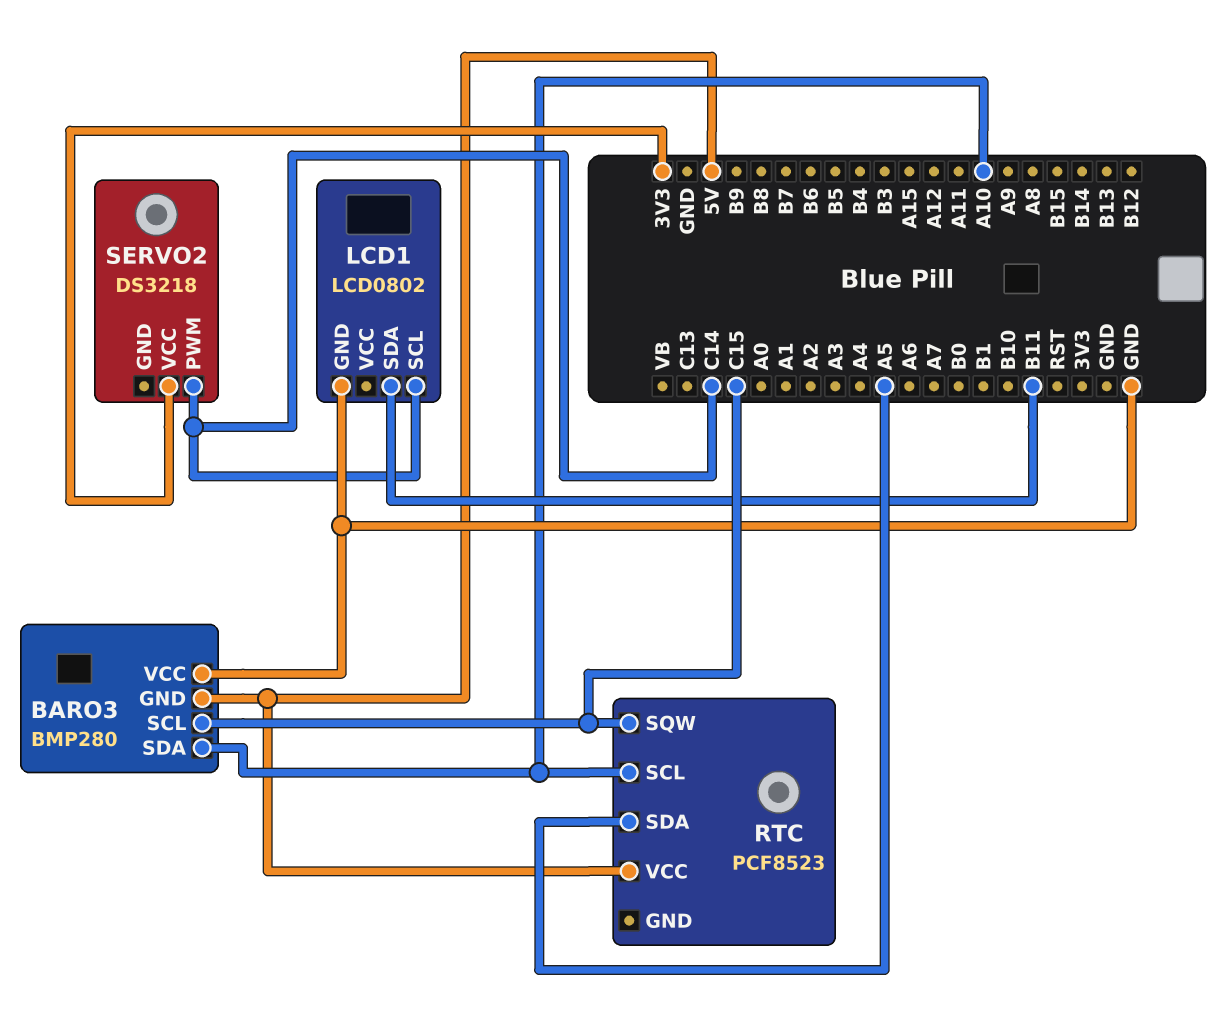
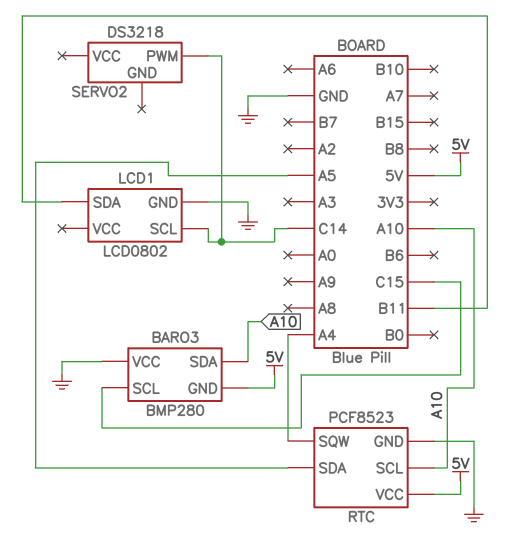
RTC pin GND: none -> GND
RTC pin SQW: C15 -> A4
SERVO2 pin VCC: 3V3 -> none

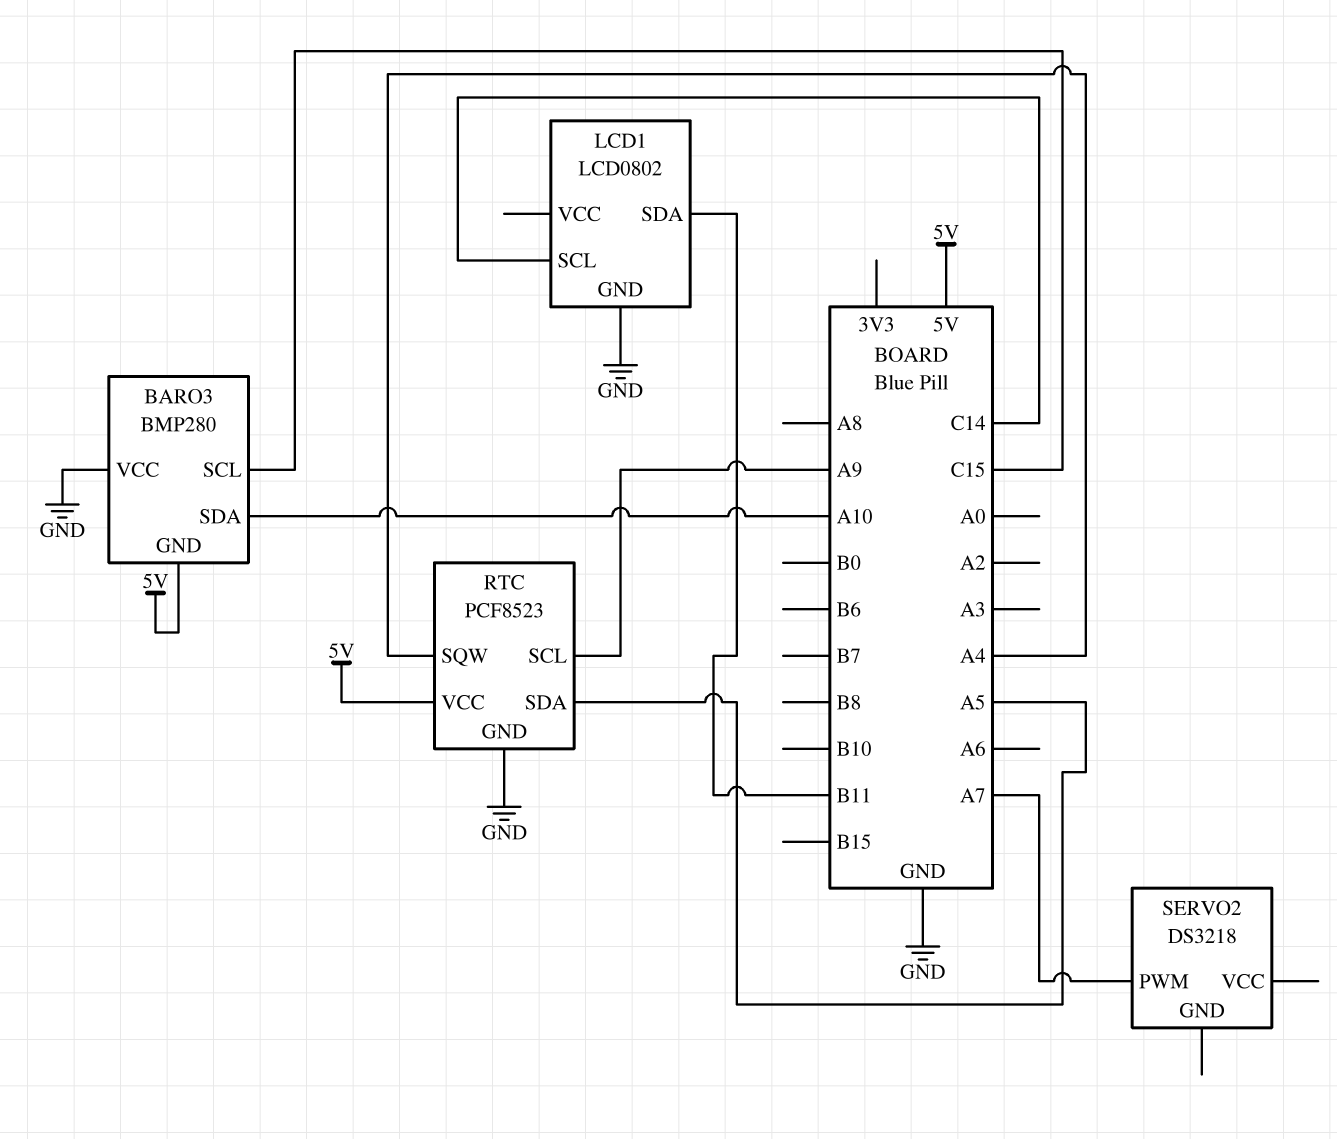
RTC pin SCL: A10 -> A9
SERVO2 pin PWM: C14 -> A7

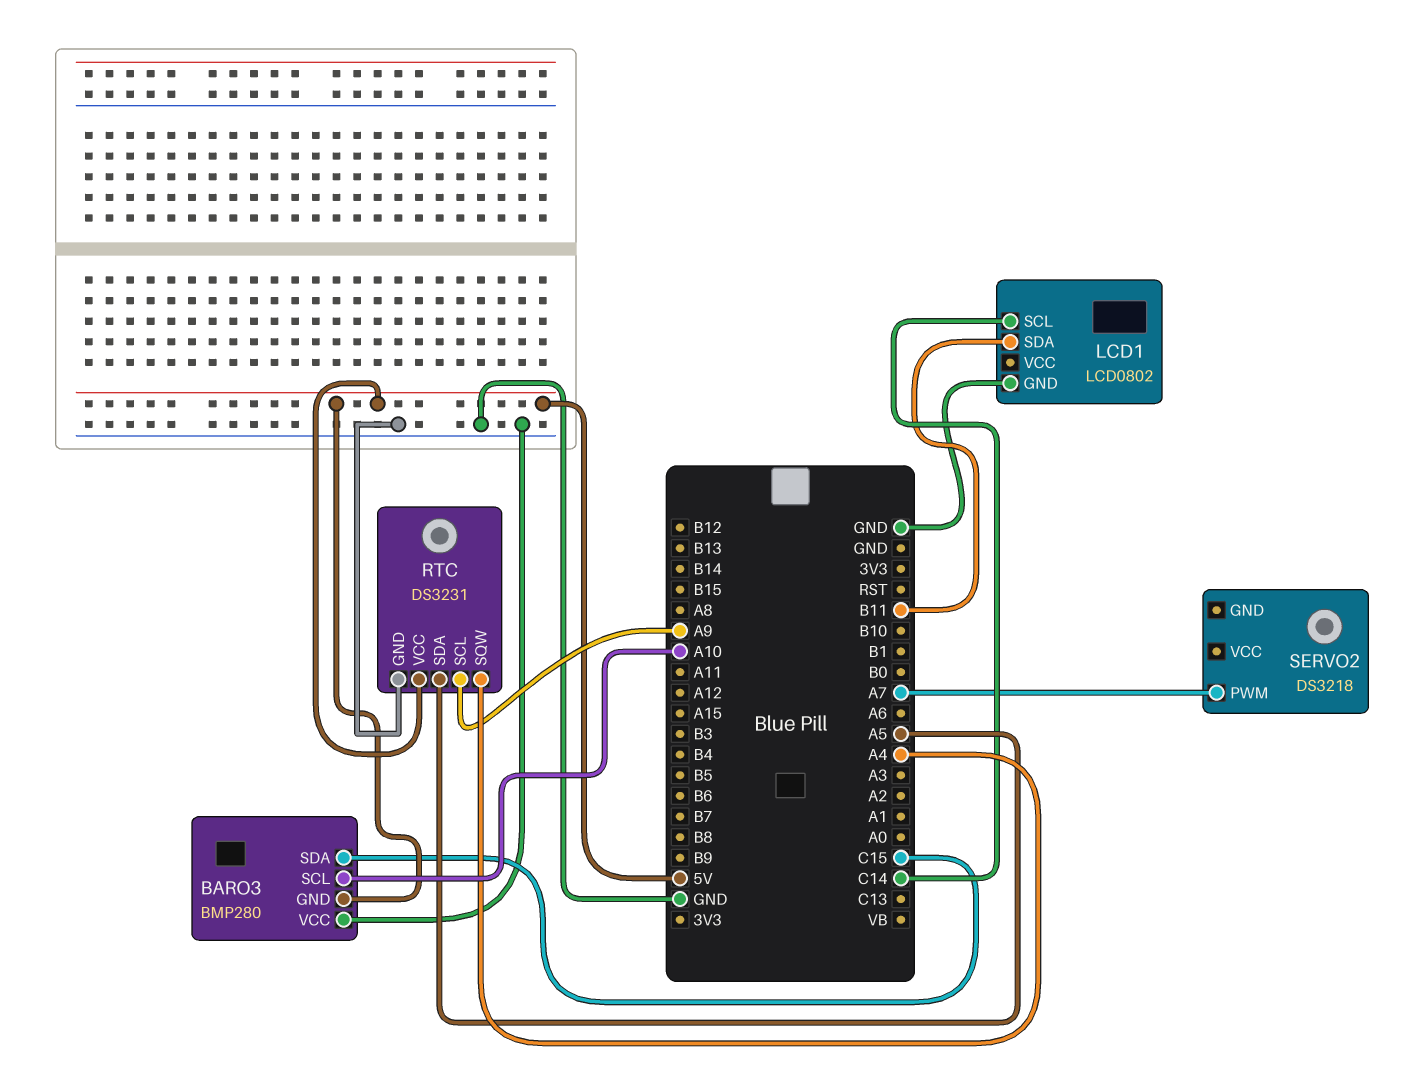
BARO3 pin SCL: C15 -> A10
BARO3 pin SDA: A10 -> C15
RTC: PCF8523 -> DS3231

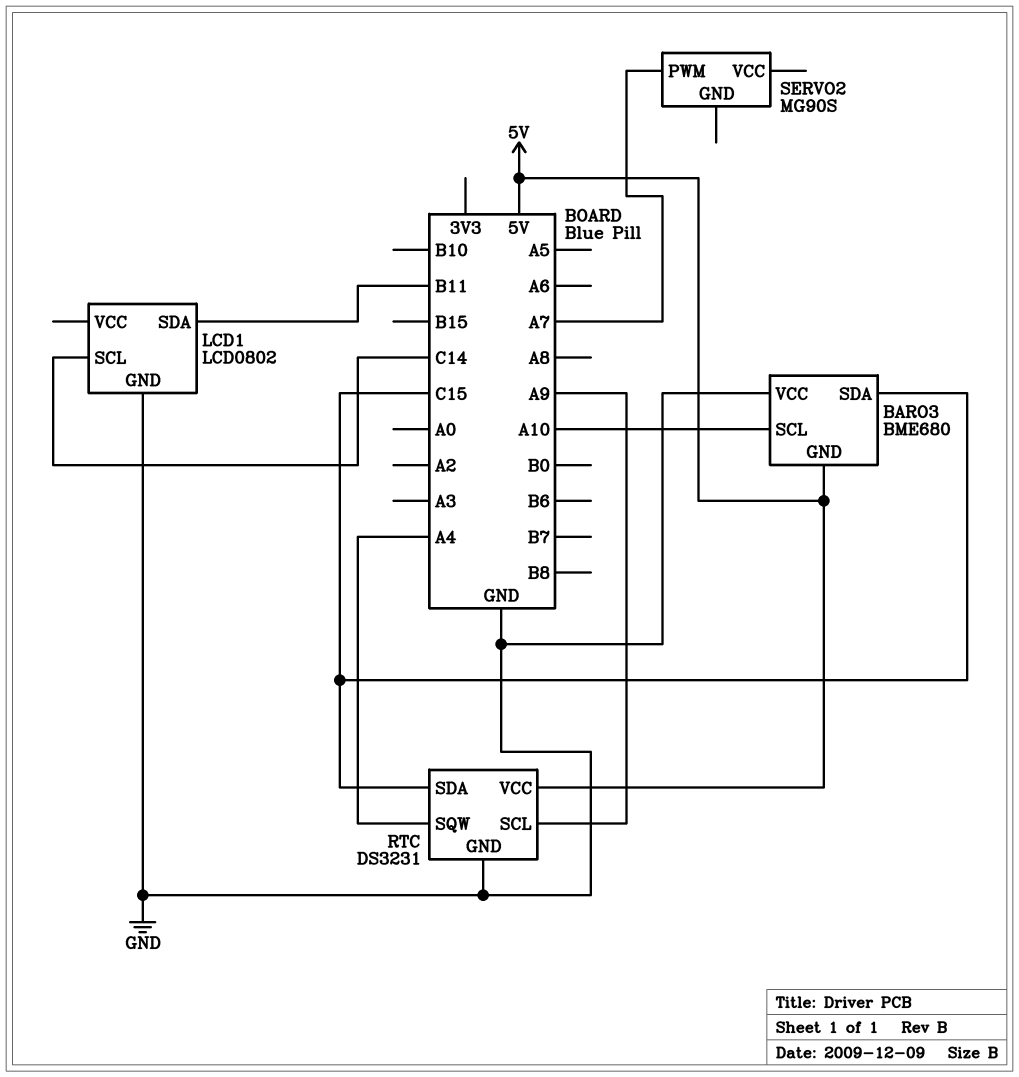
BARO3: BMP280 -> BME680
RTC pin SDA: A5 -> C15
SERVO2: DS3218 -> MG90S

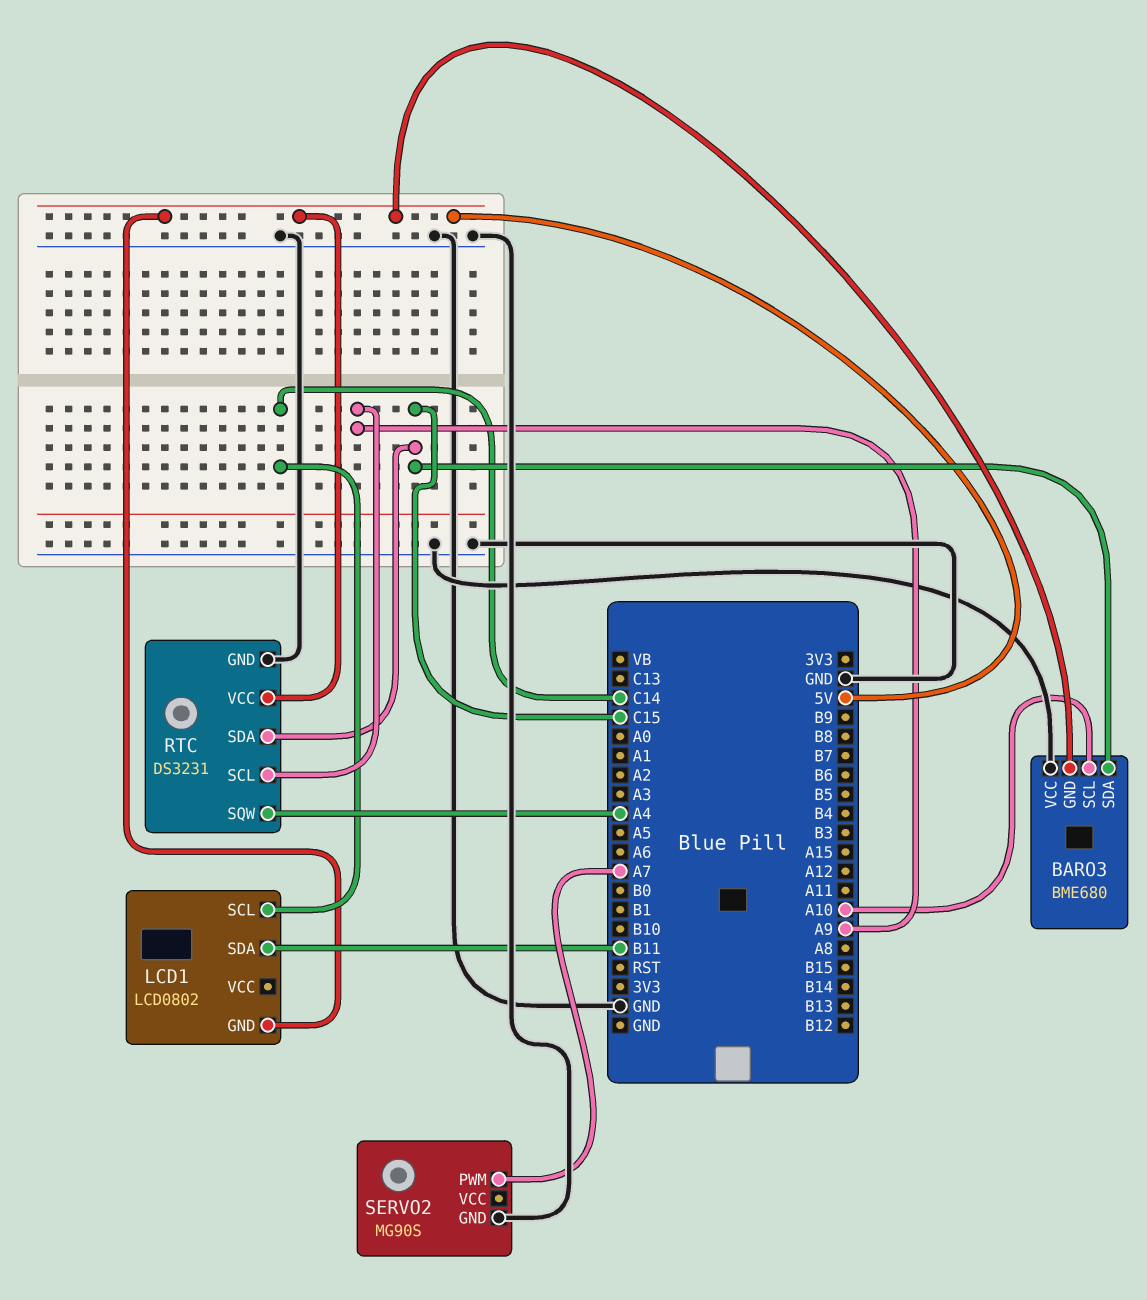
LCD1 pin GND: GND -> 5V
SERVO2 pin GND: none -> GND

